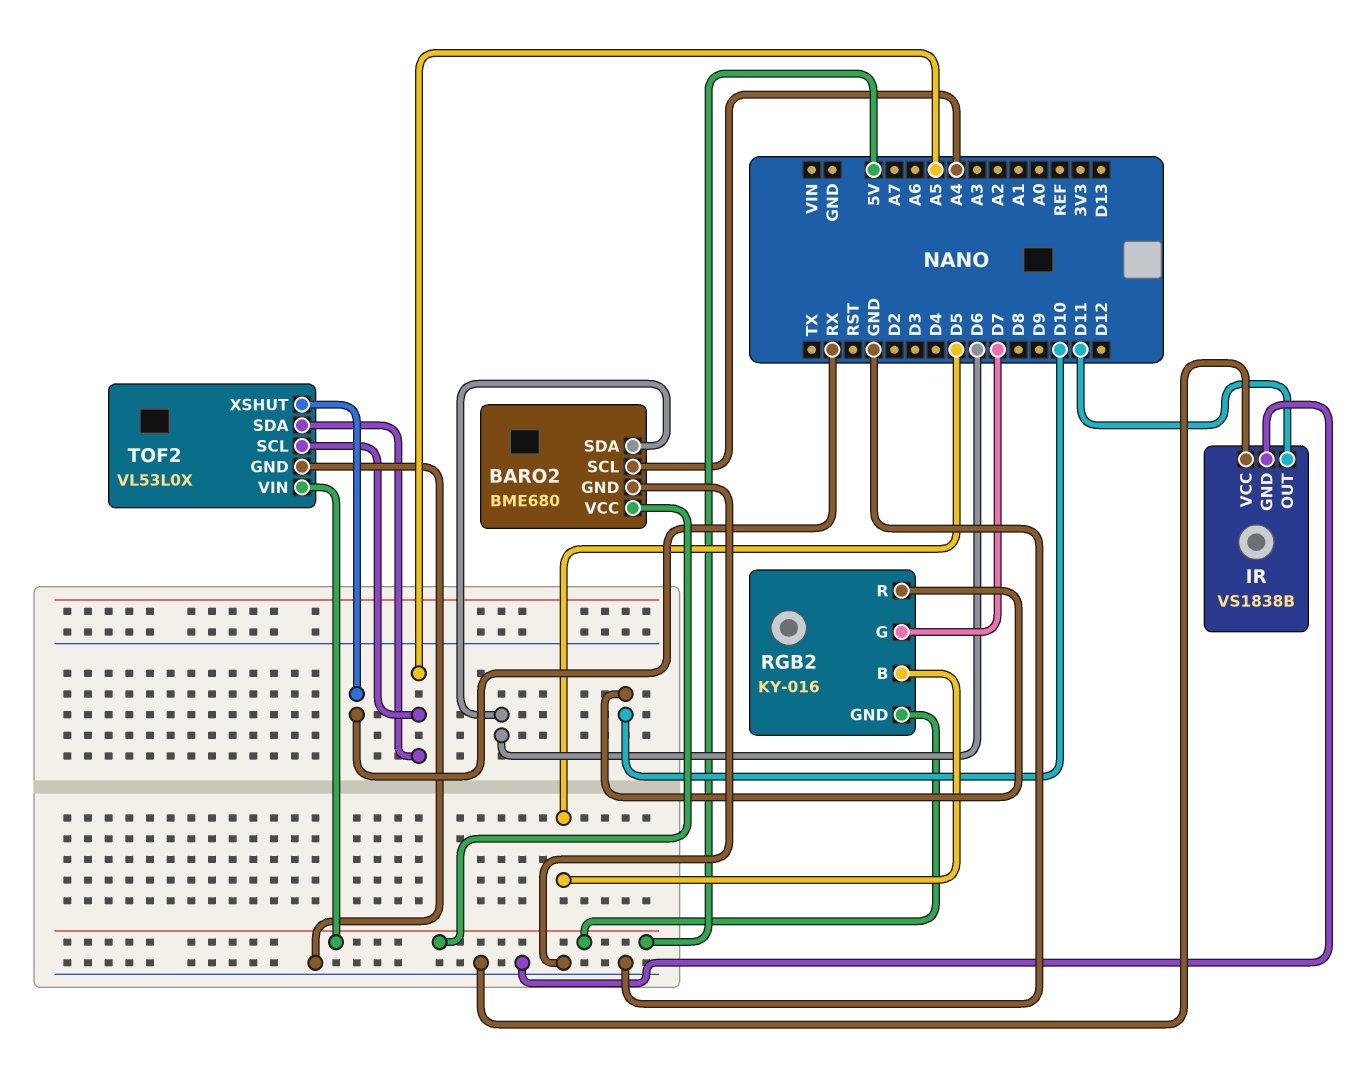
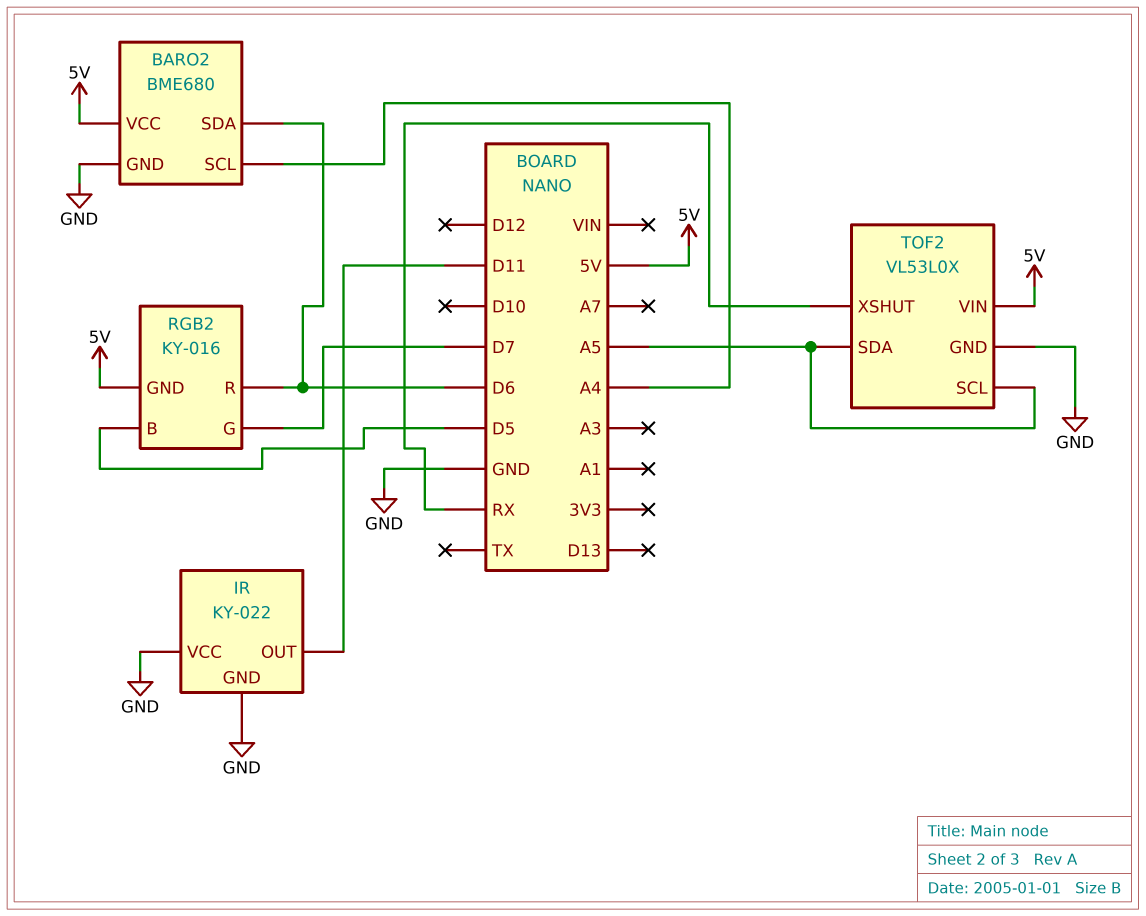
IR: VS1838B -> KY-022
RGB2 pin R: D10 -> D6

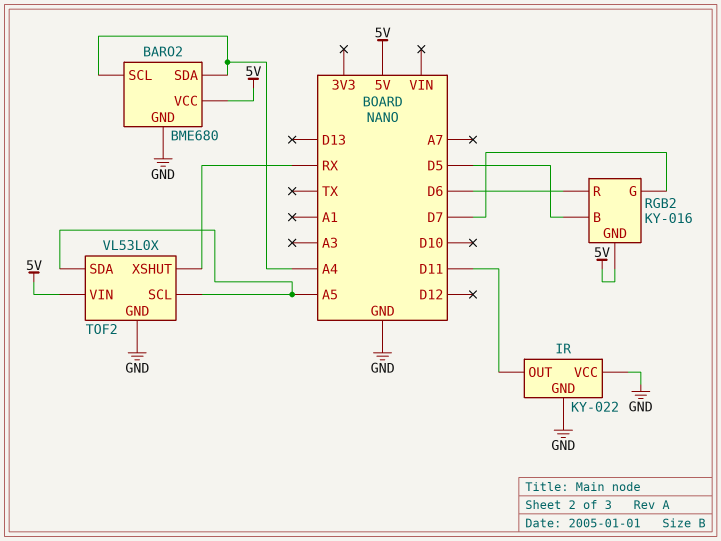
BARO2 pin SDA: D6 -> A4

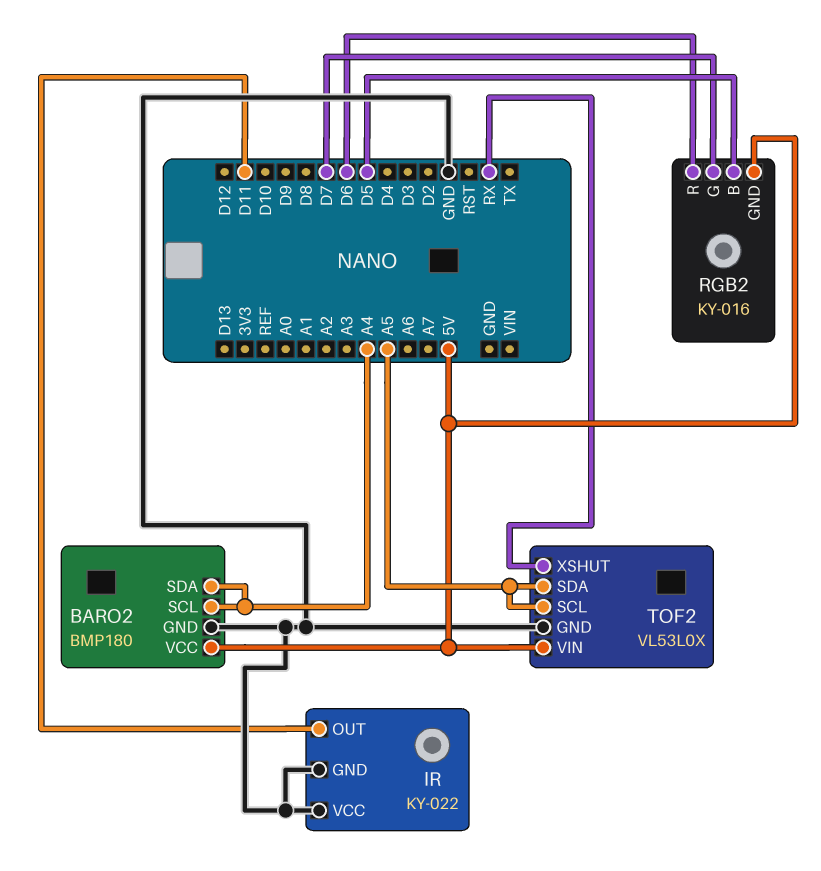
BARO2: BME680 -> BMP180

